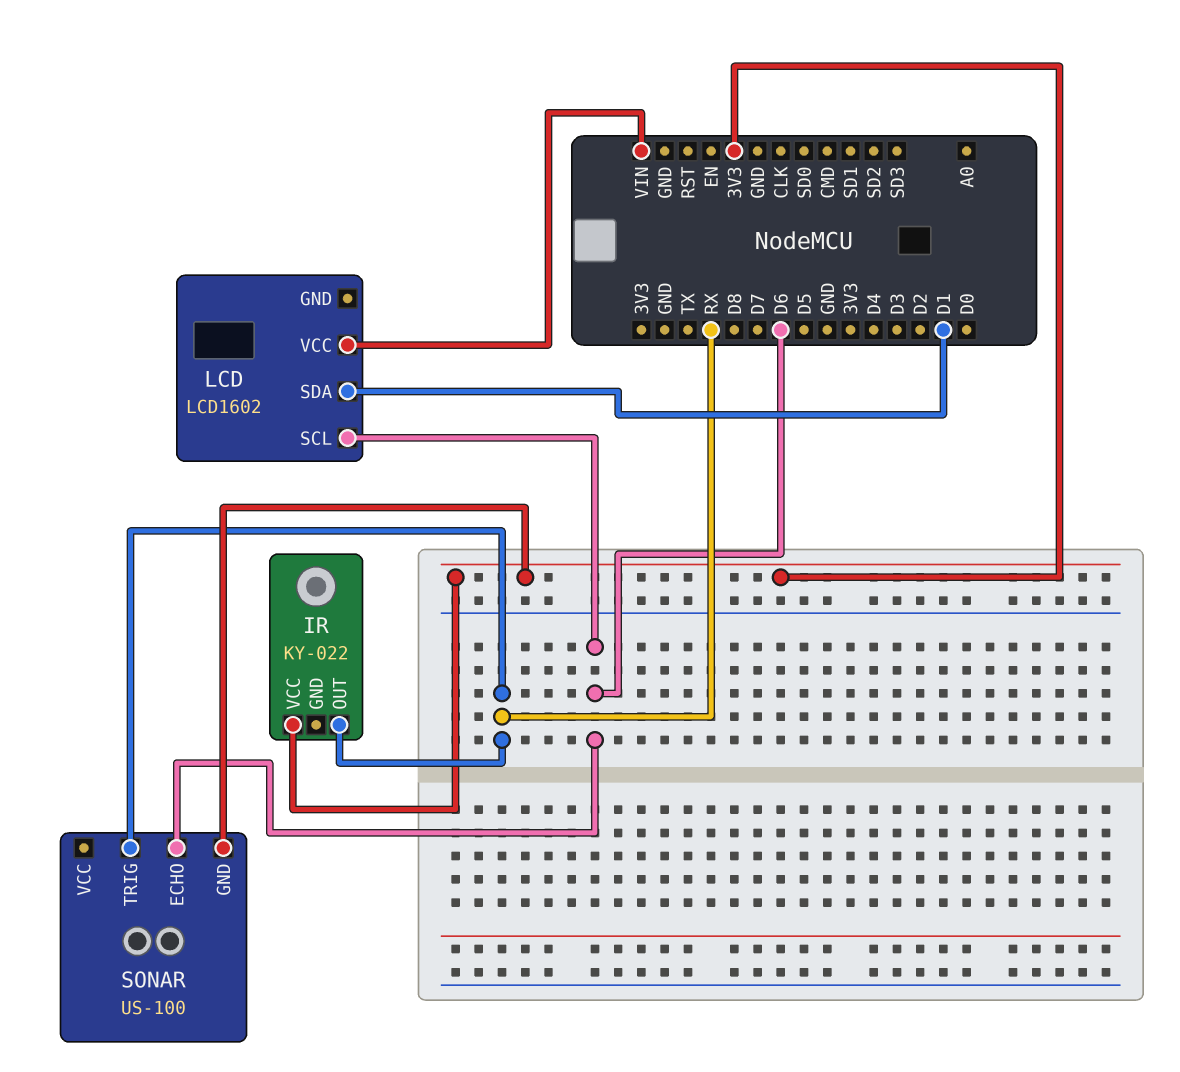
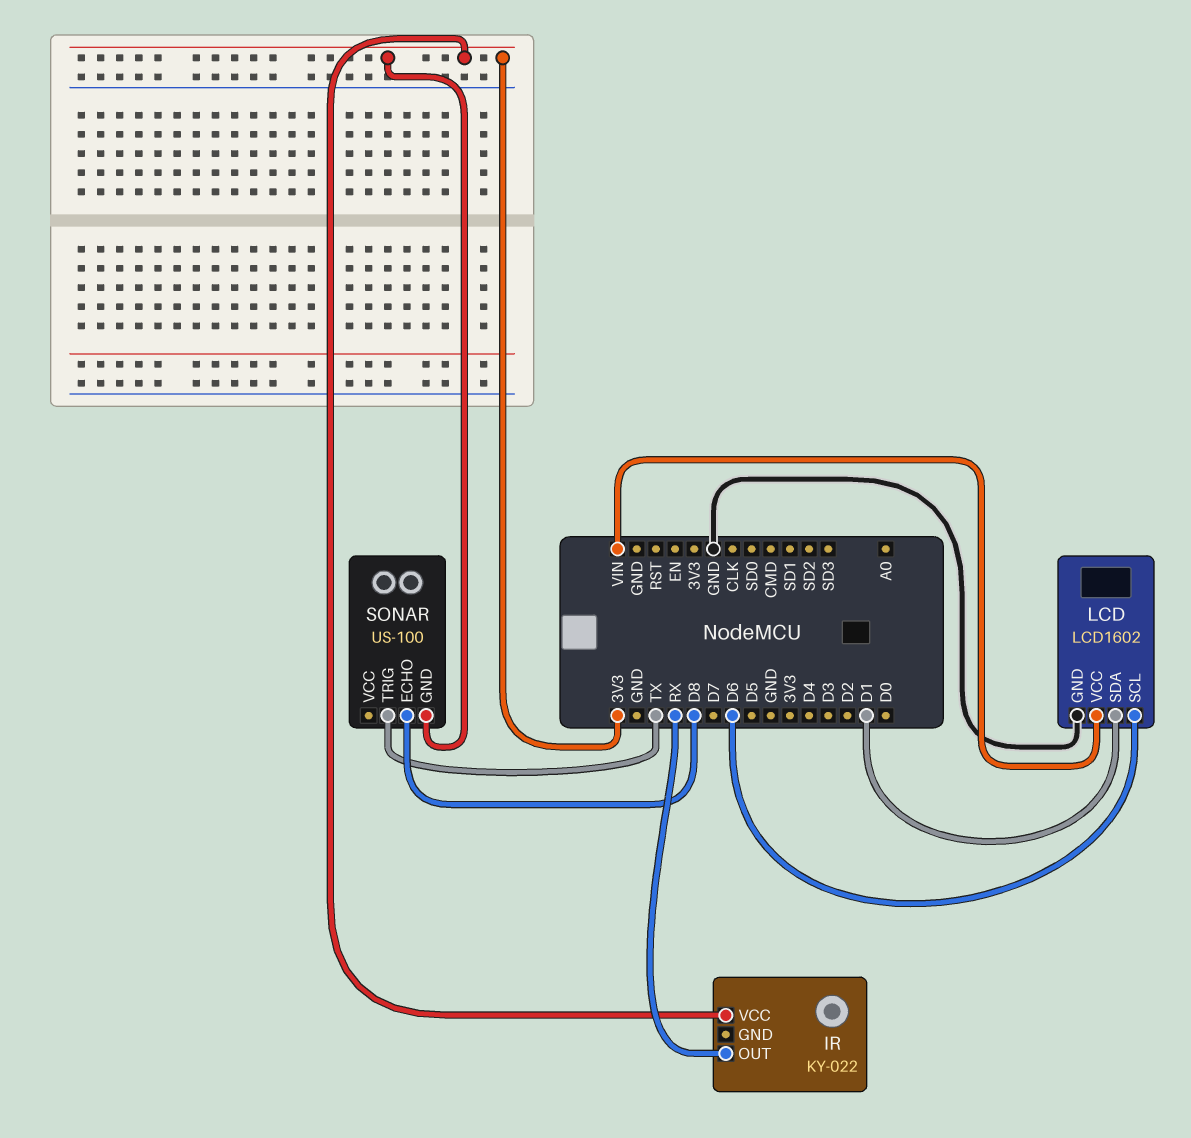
LCD pin GND: none -> GND
SONAR pin ECHO: D6 -> D8
SONAR pin TRIG: RX -> TX

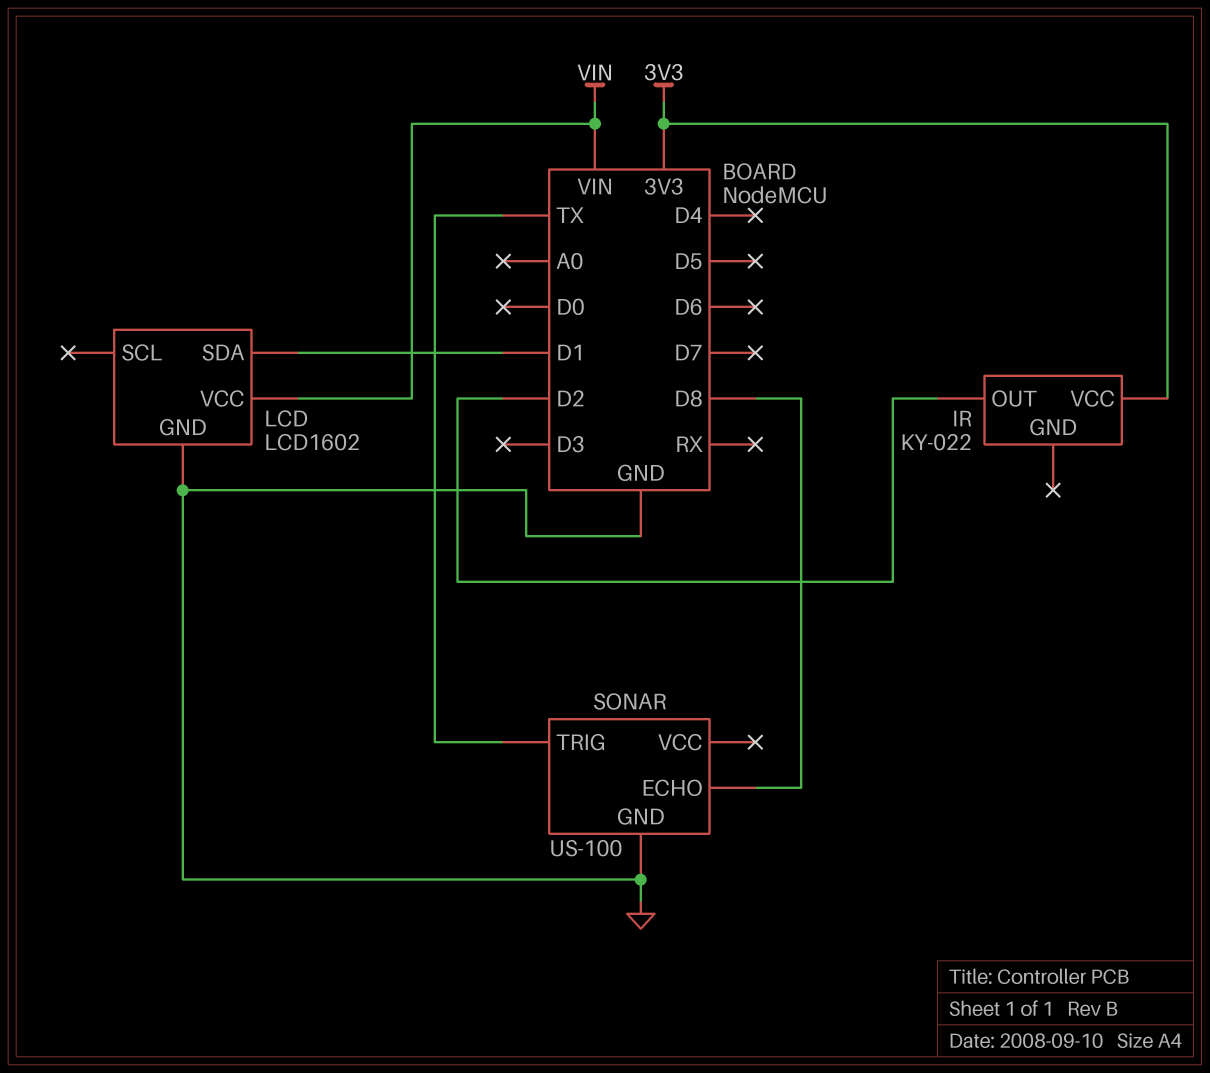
IR pin OUT: RX -> D2
LCD pin SCL: D6 -> none
SONAR pin GND: 3V3 -> GND

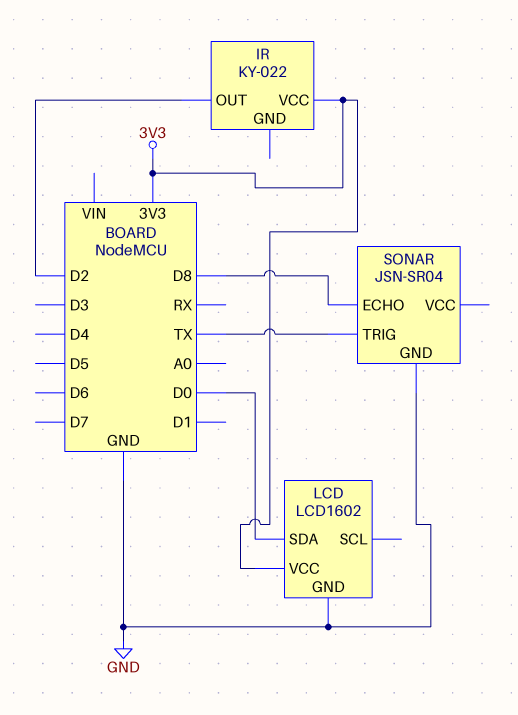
LCD pin SDA: D1 -> D0
LCD pin VCC: VIN -> 3V3
SONAR: US-100 -> JSN-SR04

